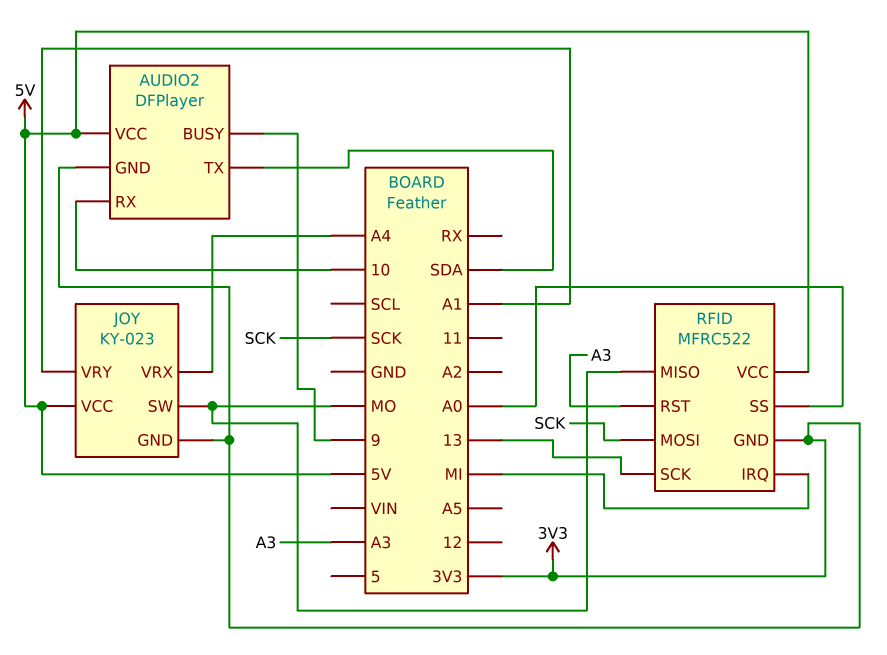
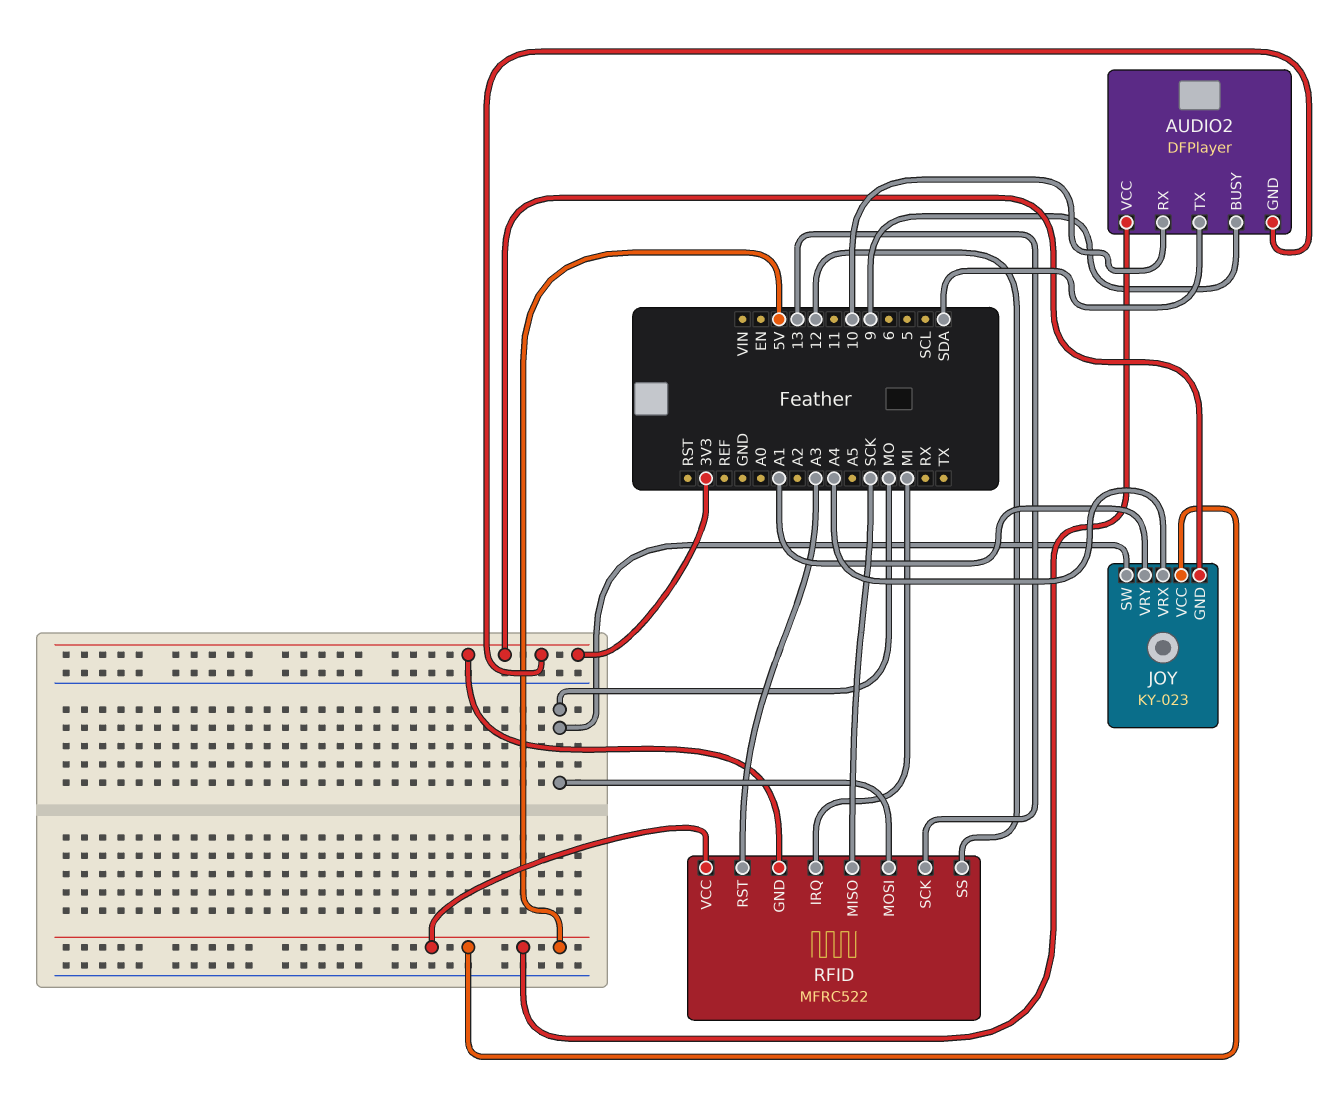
RFID pin MISO: MO -> SCK
RFID pin MOSI: SCK -> MO
RFID pin SS: A0 -> 12

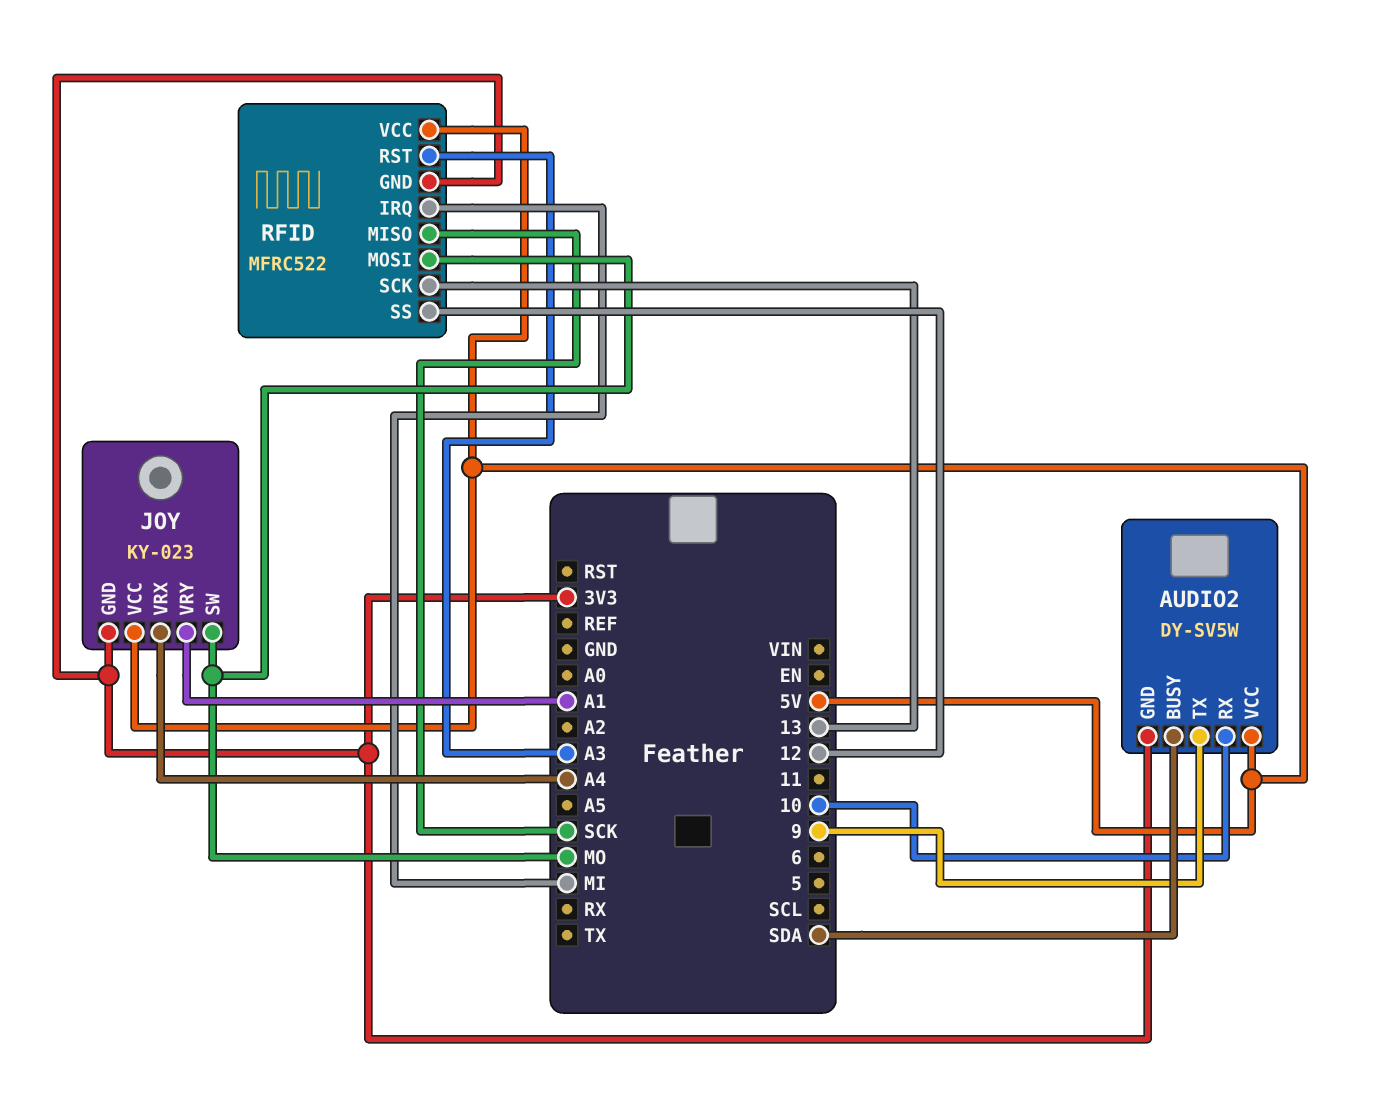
AUDIO2: DFPlayer -> DY-SV5W
AUDIO2 pin BUSY: 9 -> SDA
AUDIO2 pin TX: SDA -> 9

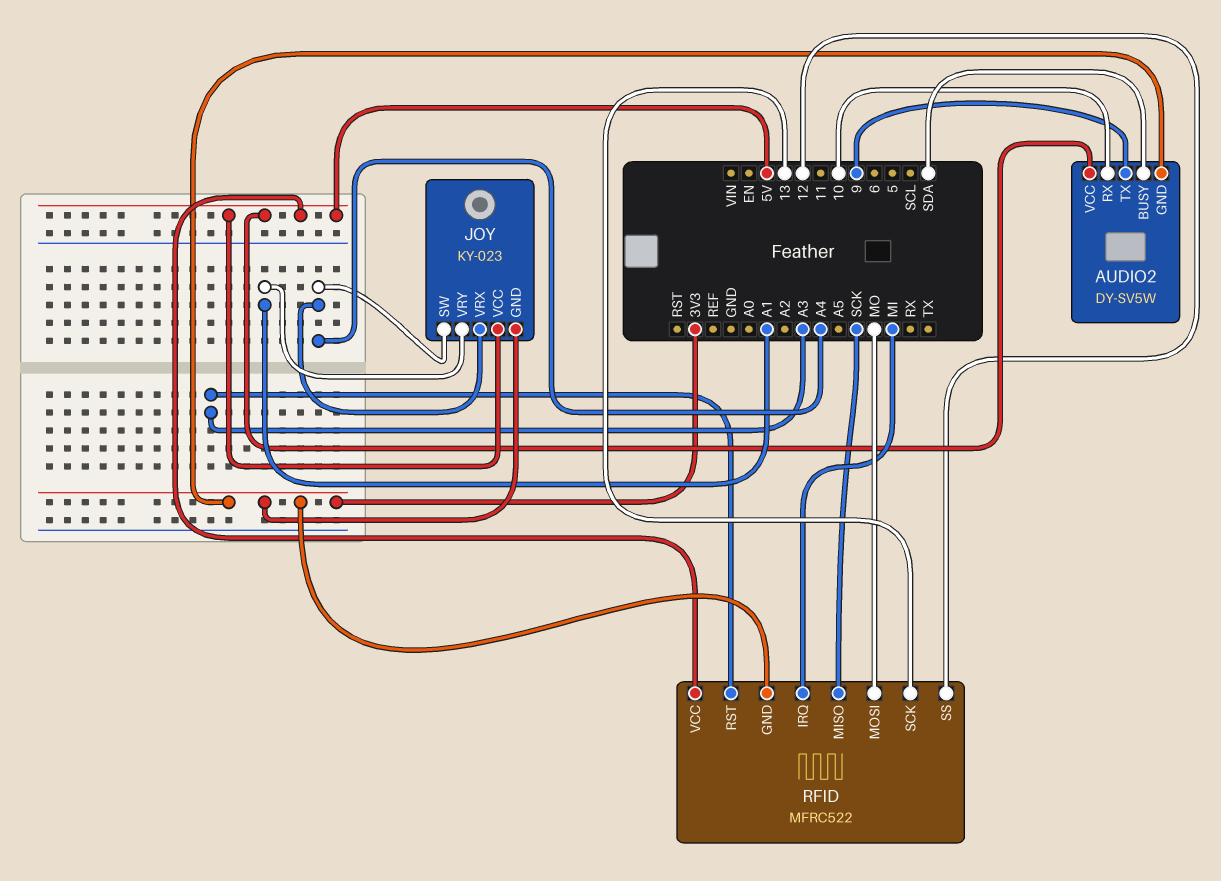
JOY pin SW: MO -> A4

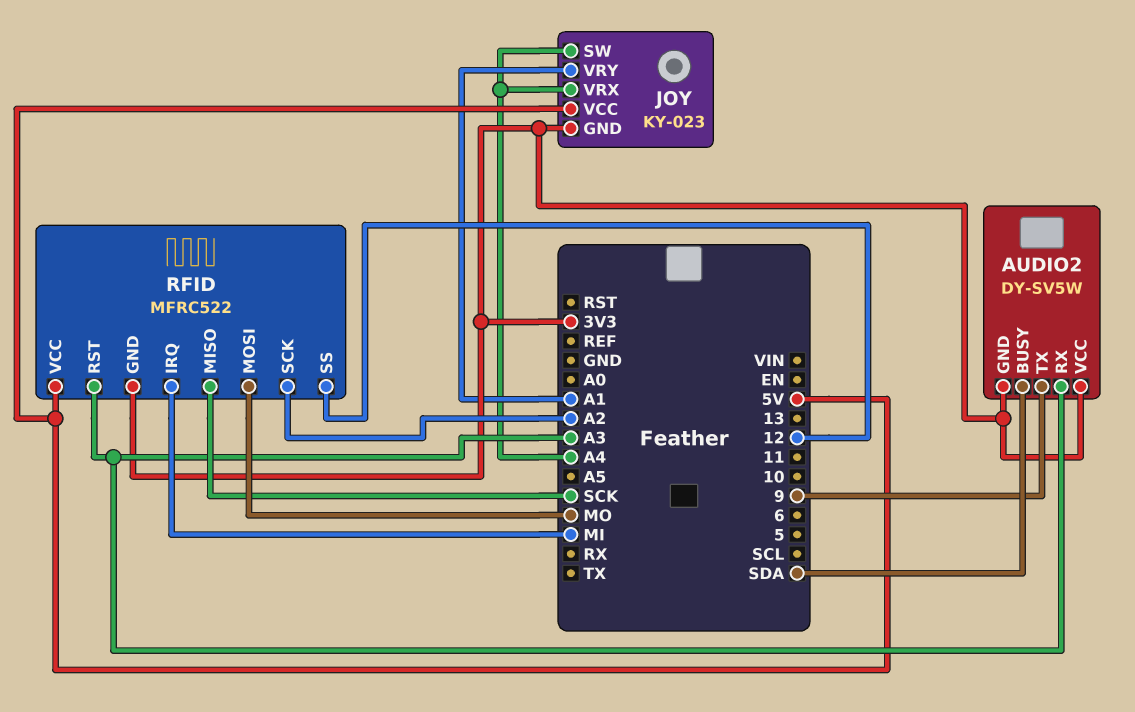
AUDIO2 pin RX: 10 -> A3
AUDIO2 pin VCC: 5V -> 3V3
RFID pin SCK: 13 -> A2

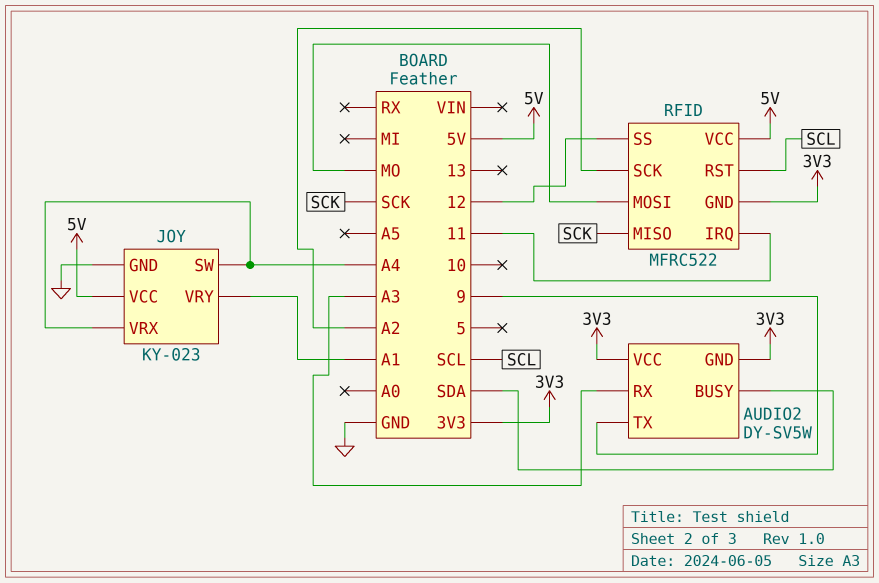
JOY pin GND: 3V3 -> GND
RFID pin IRQ: MI -> 11
RFID pin RST: A3 -> SCL

